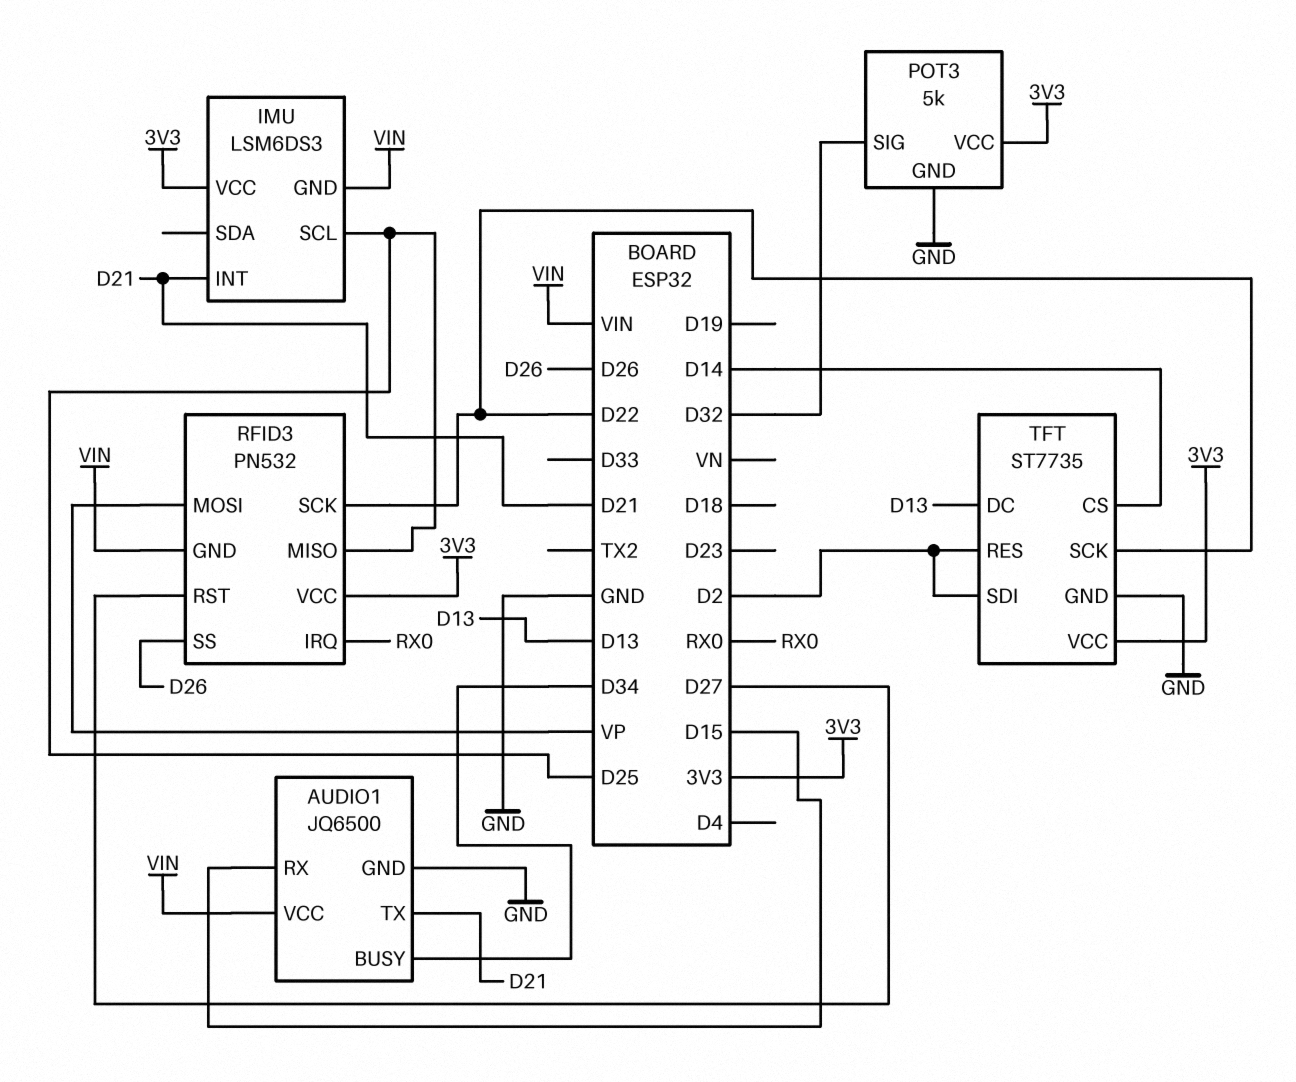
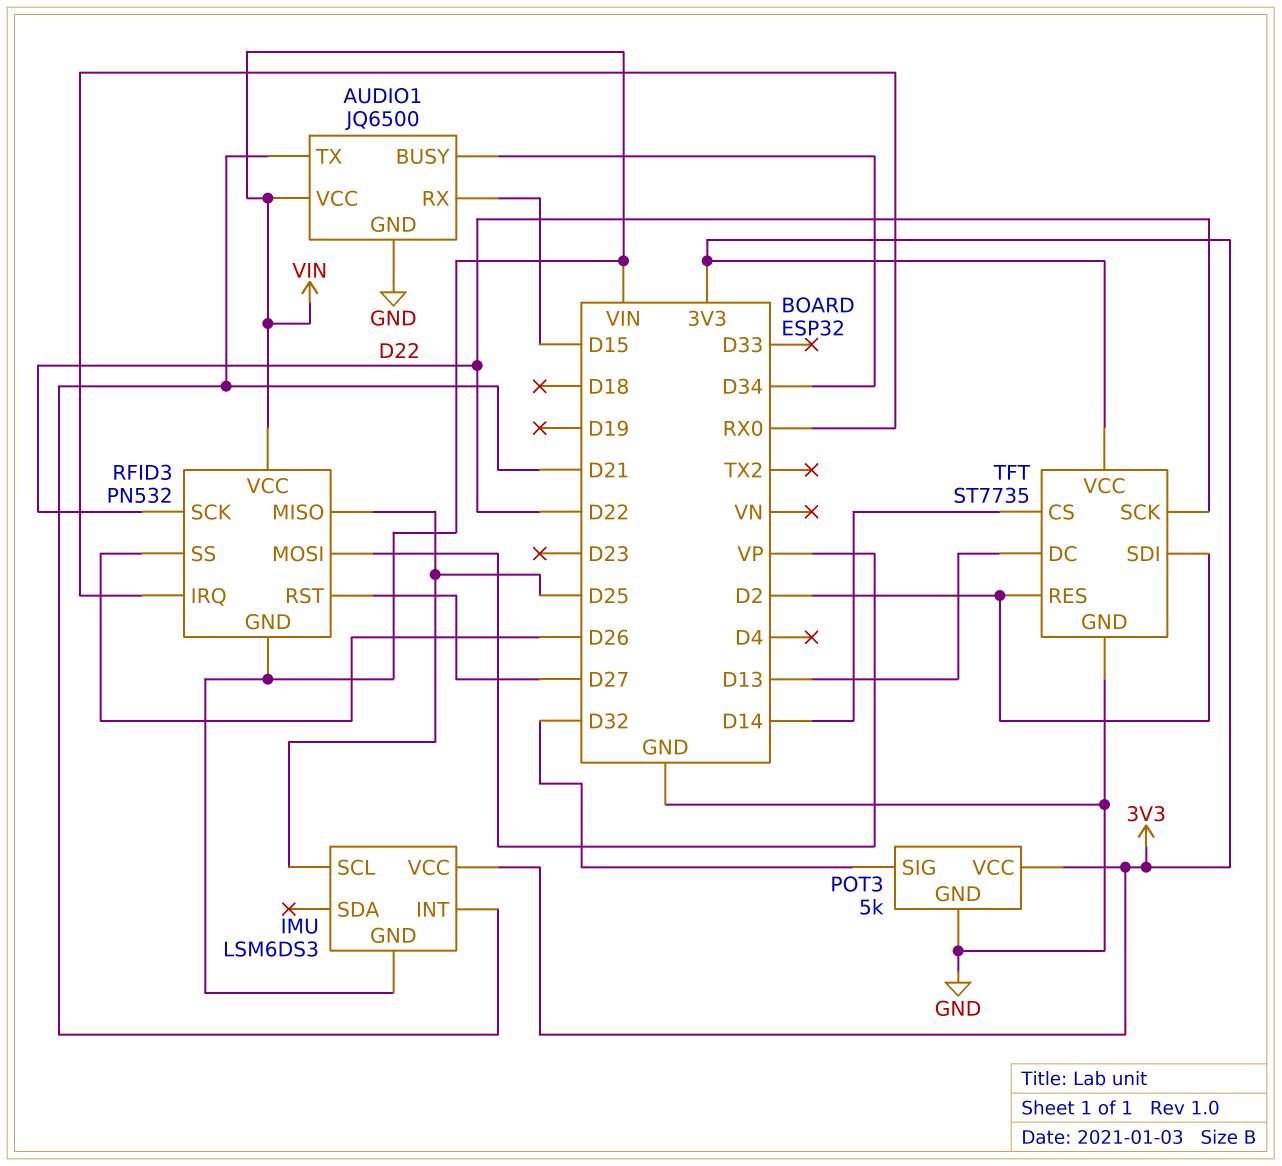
RFID3 pin VCC: 3V3 -> VIN

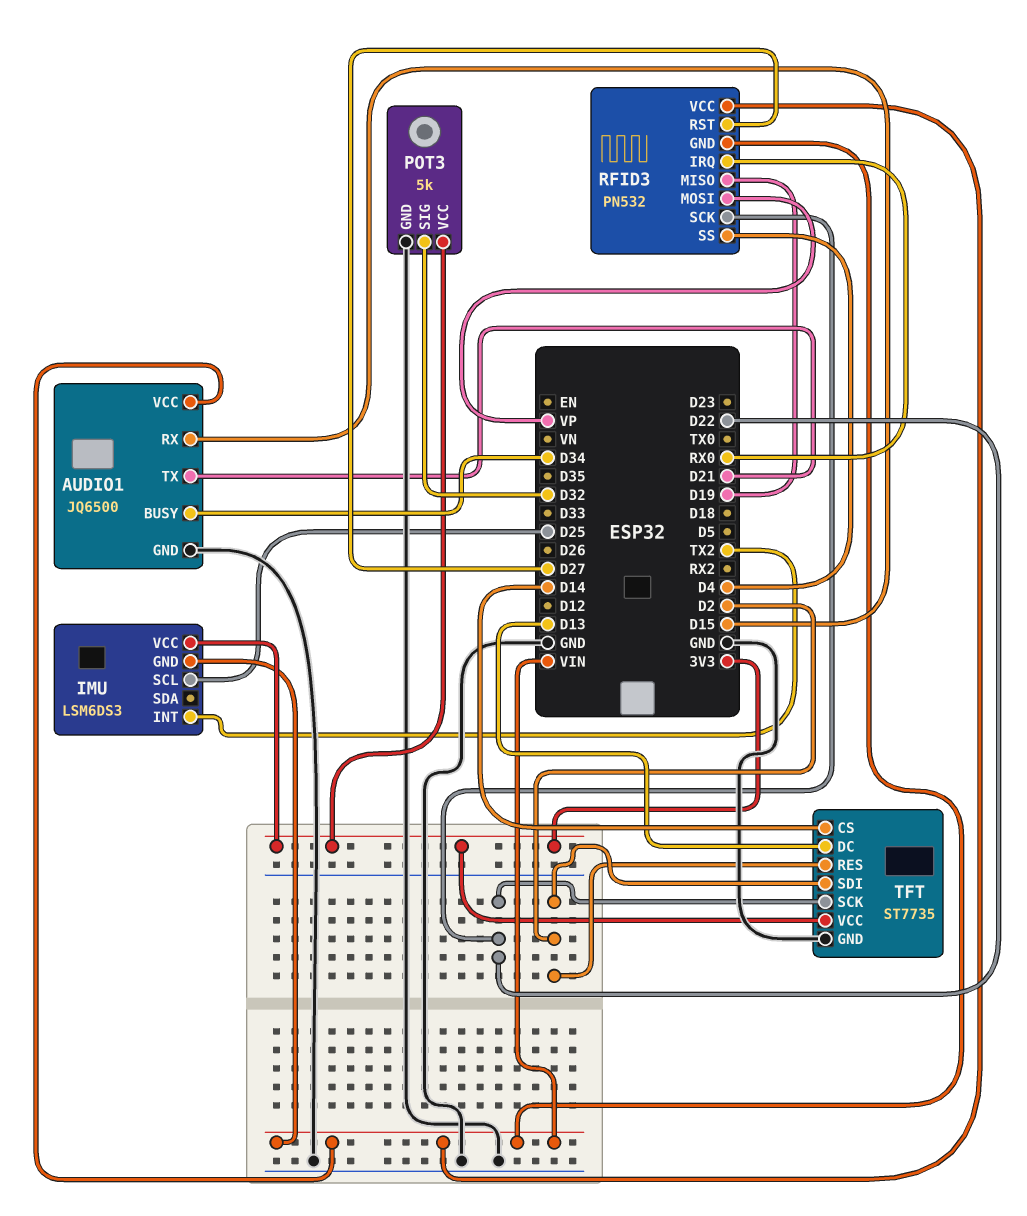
IMU pin INT: D21 -> TX2
RFID3 pin MISO: D25 -> D19
RFID3 pin SS: D26 -> D4

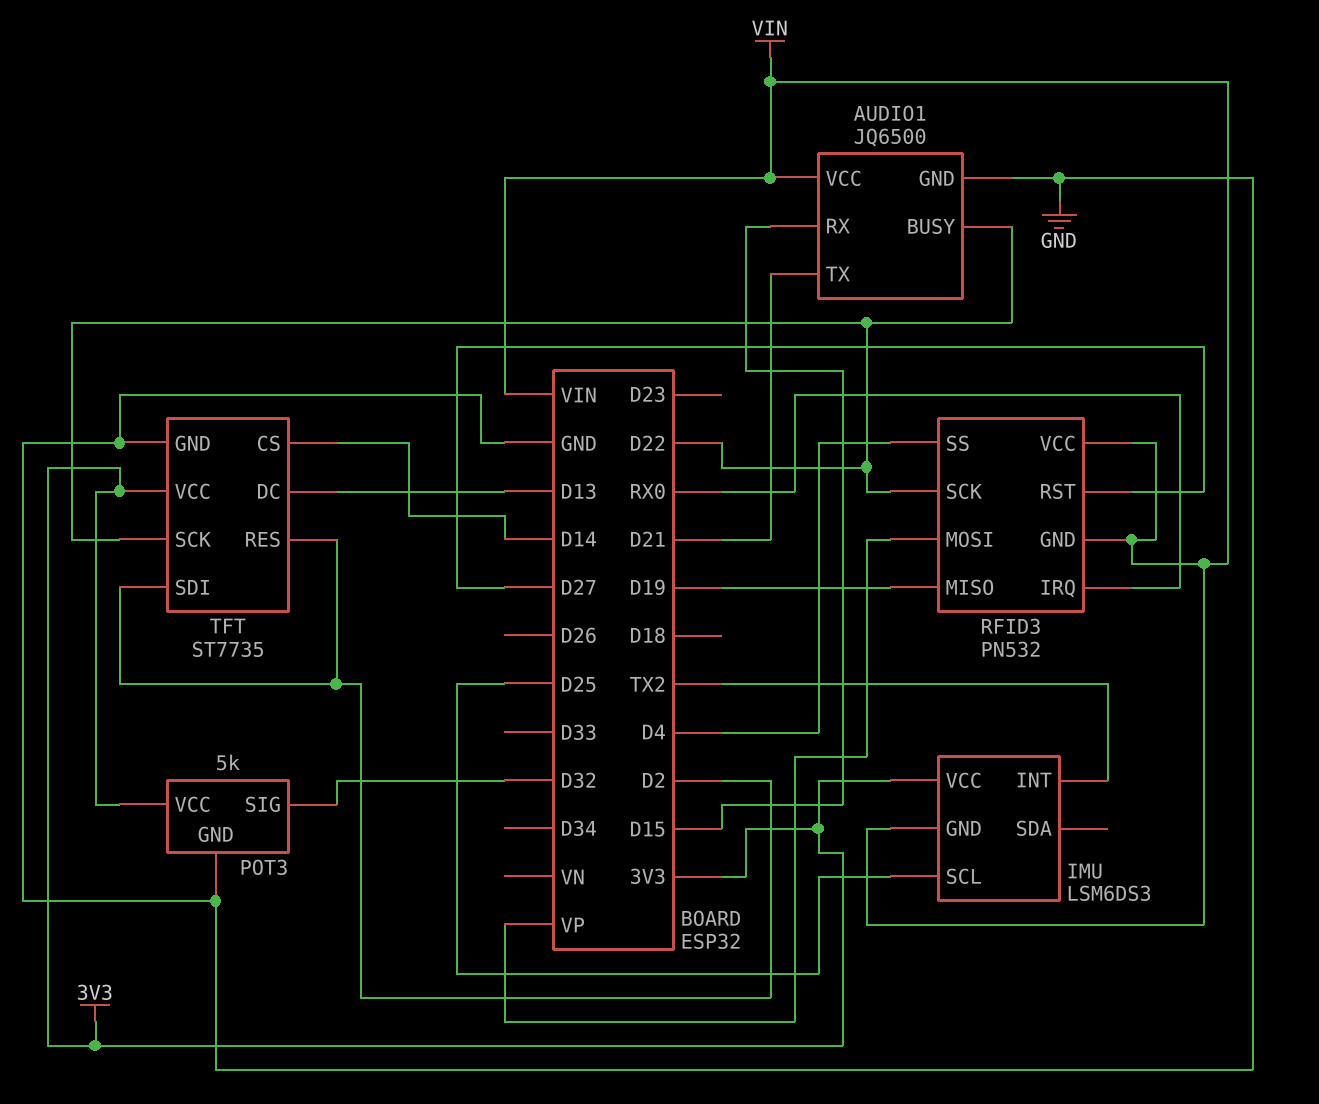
AUDIO1 pin BUSY: D34 -> D22

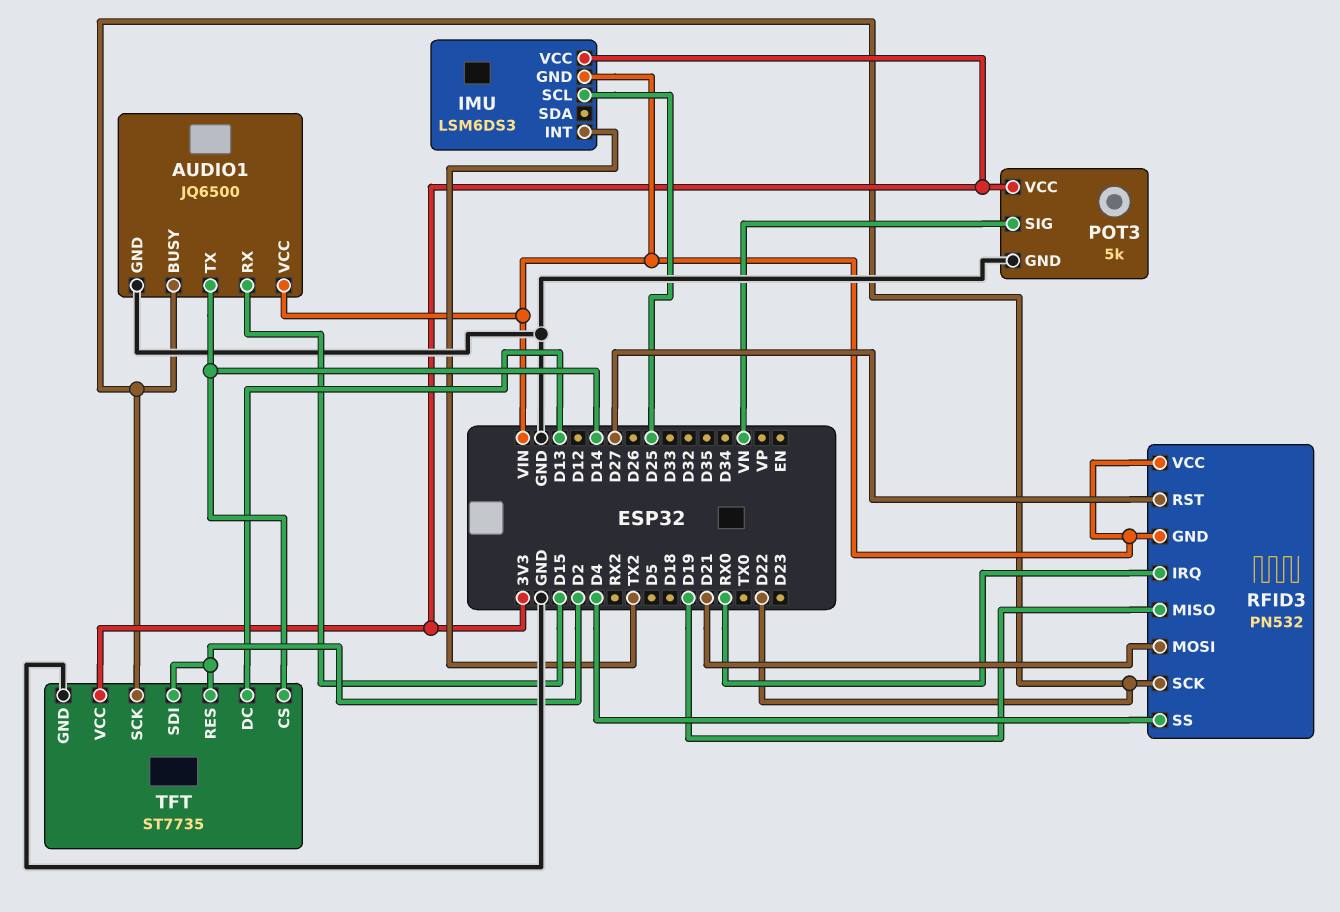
AUDIO1 pin TX: D21 -> D14
POT3 pin SIG: D32 -> VN
RFID3 pin MOSI: VP -> D21

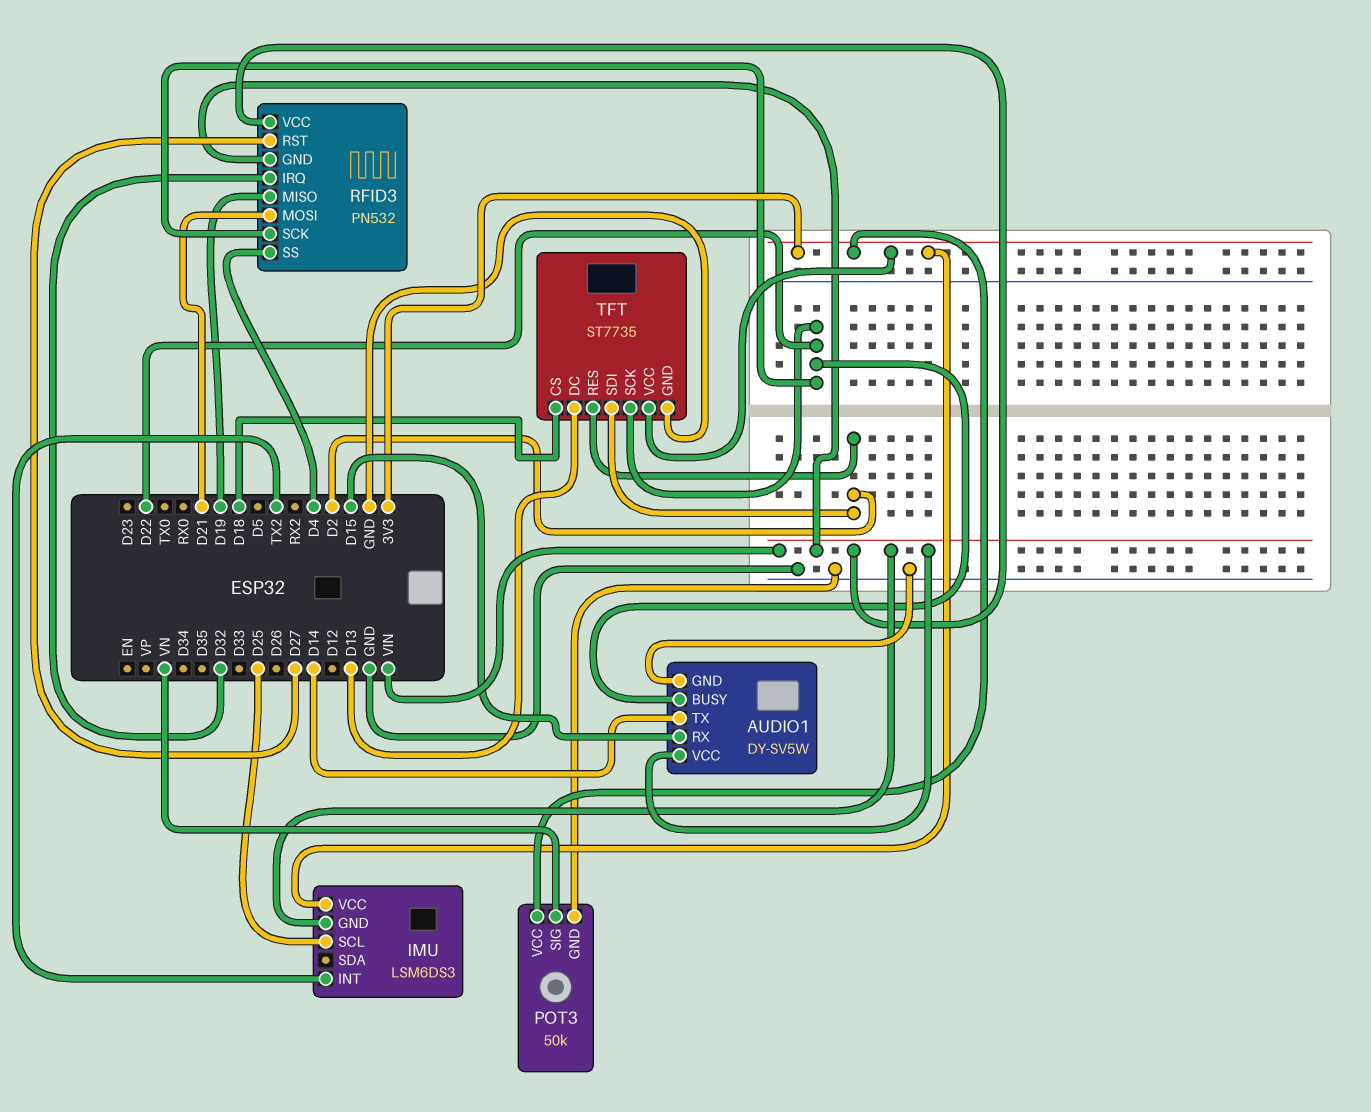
AUDIO1: JQ6500 -> DY-SV5W
POT3: 5k -> 50k
RFID3 pin IRQ: RX0 -> D32
TFT pin CS: D14 -> D18

